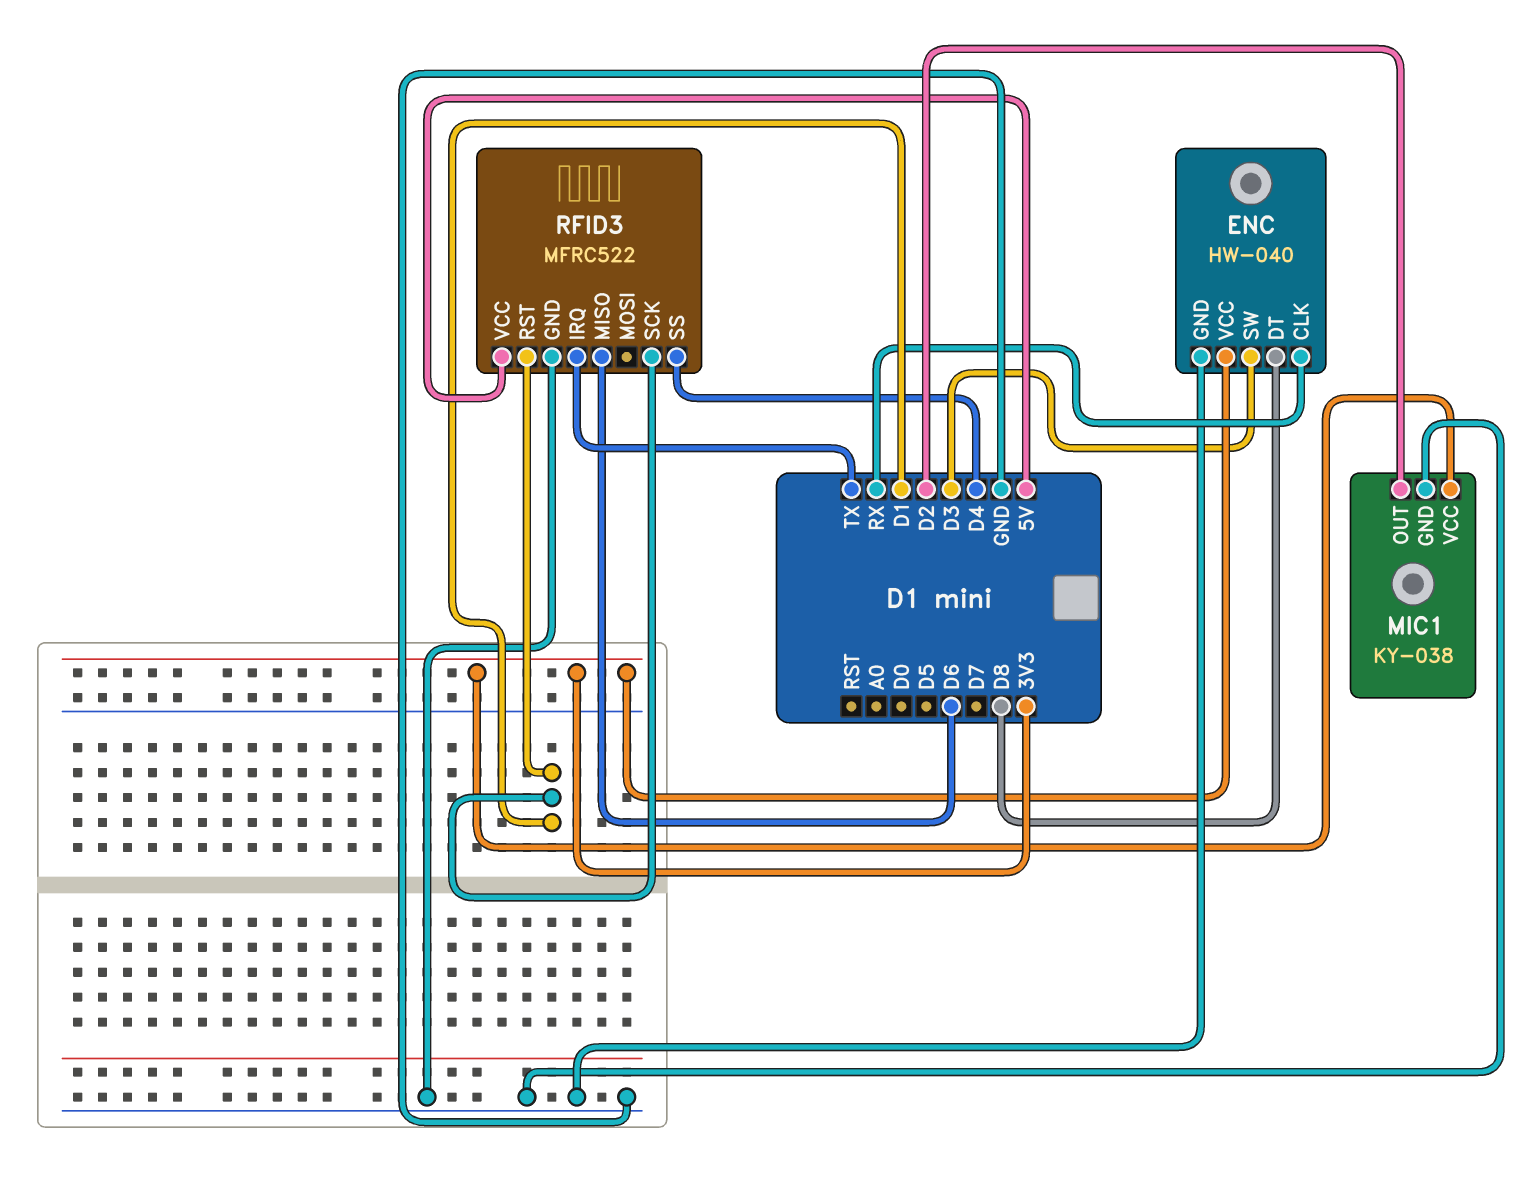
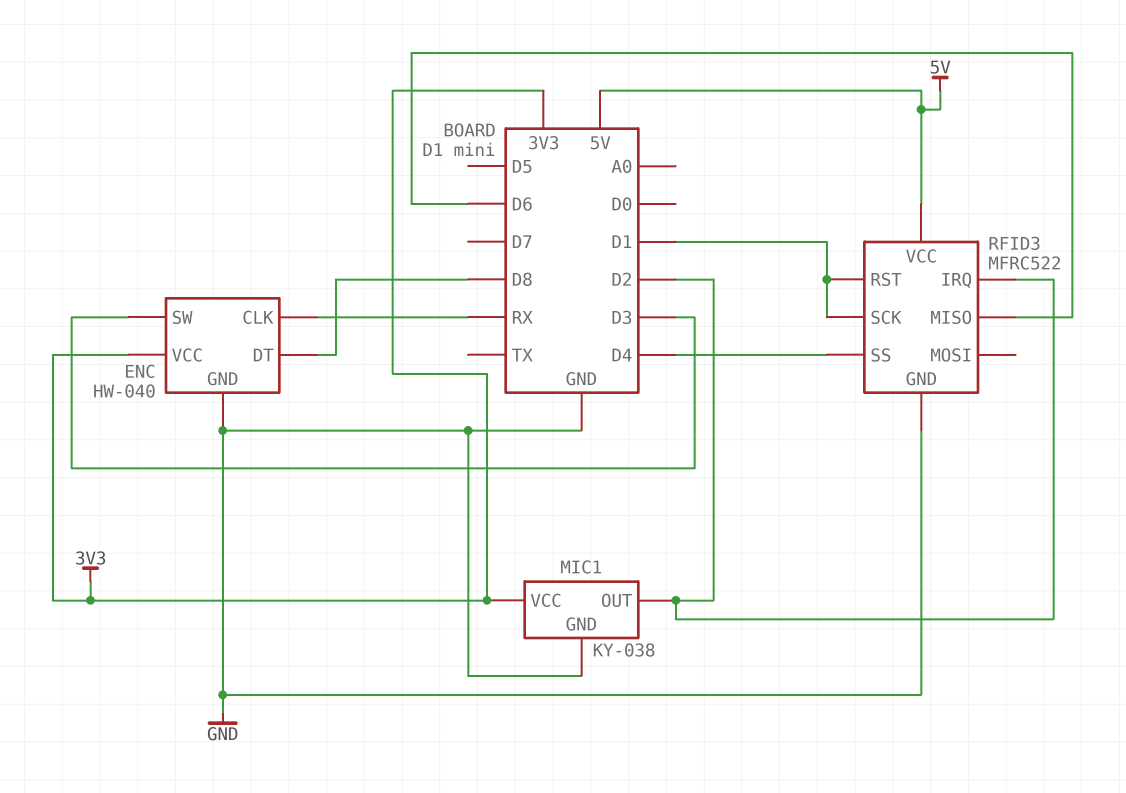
RFID3 pin IRQ: TX -> D2

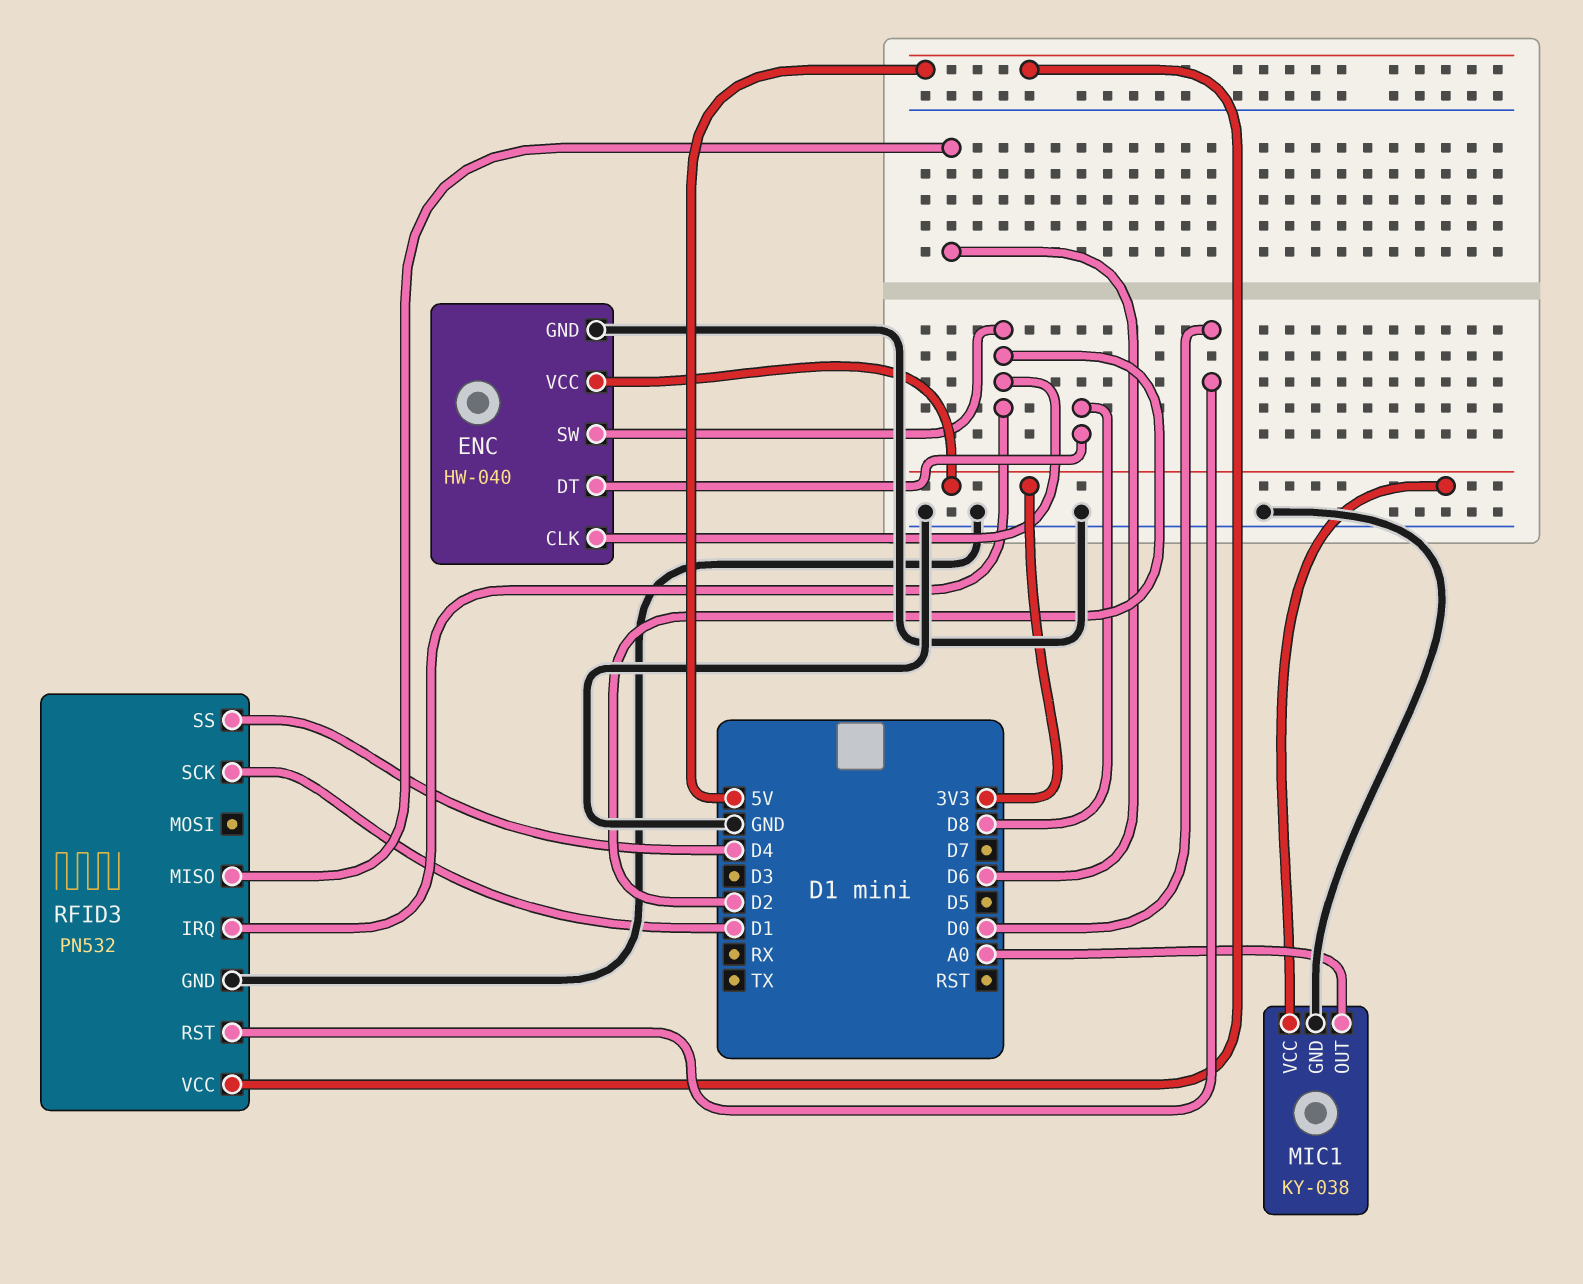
ENC pin CLK: RX -> D2
ENC pin SW: D3 -> D2
MIC1 pin OUT: D2 -> A0
RFID3: MFRC522 -> PN532
RFID3 pin RST: D1 -> D0

